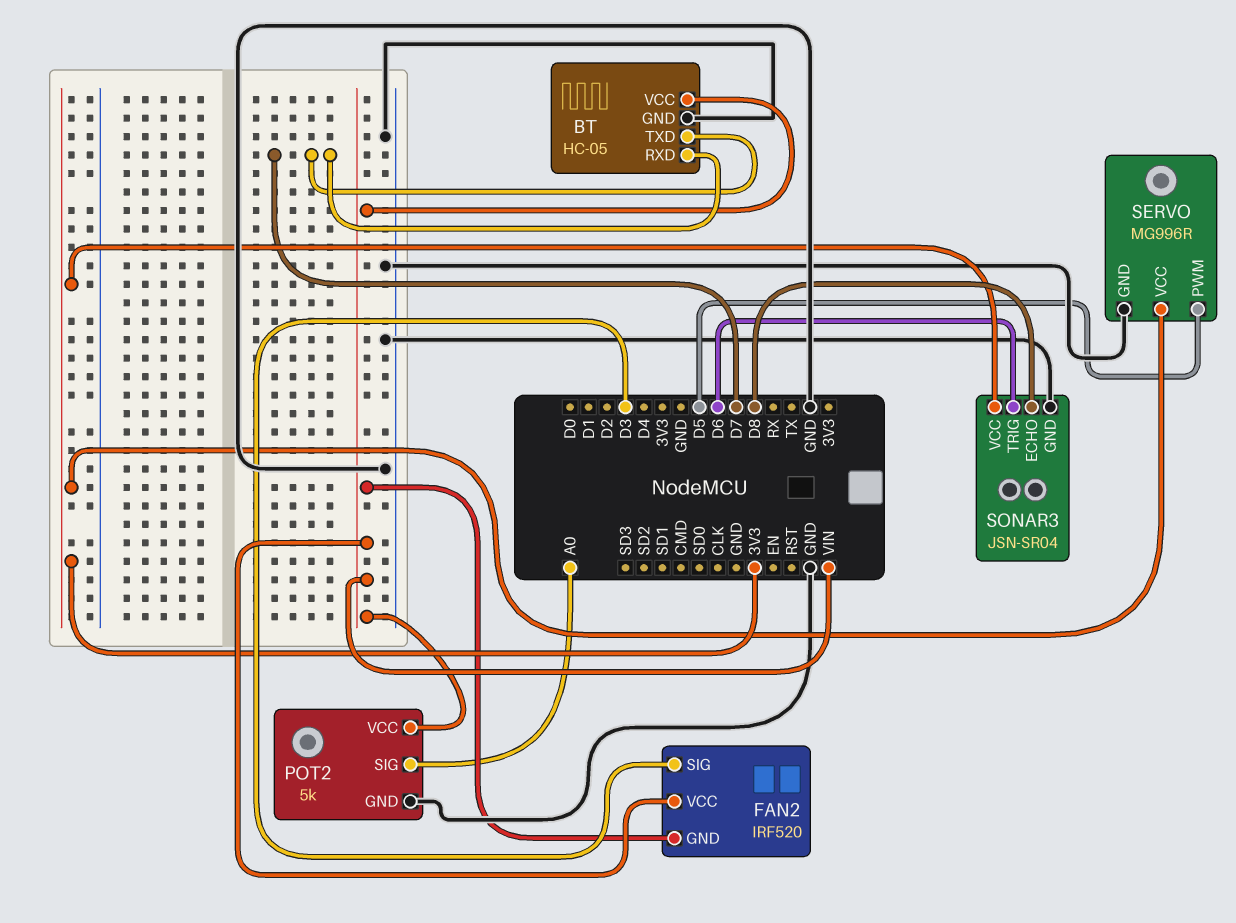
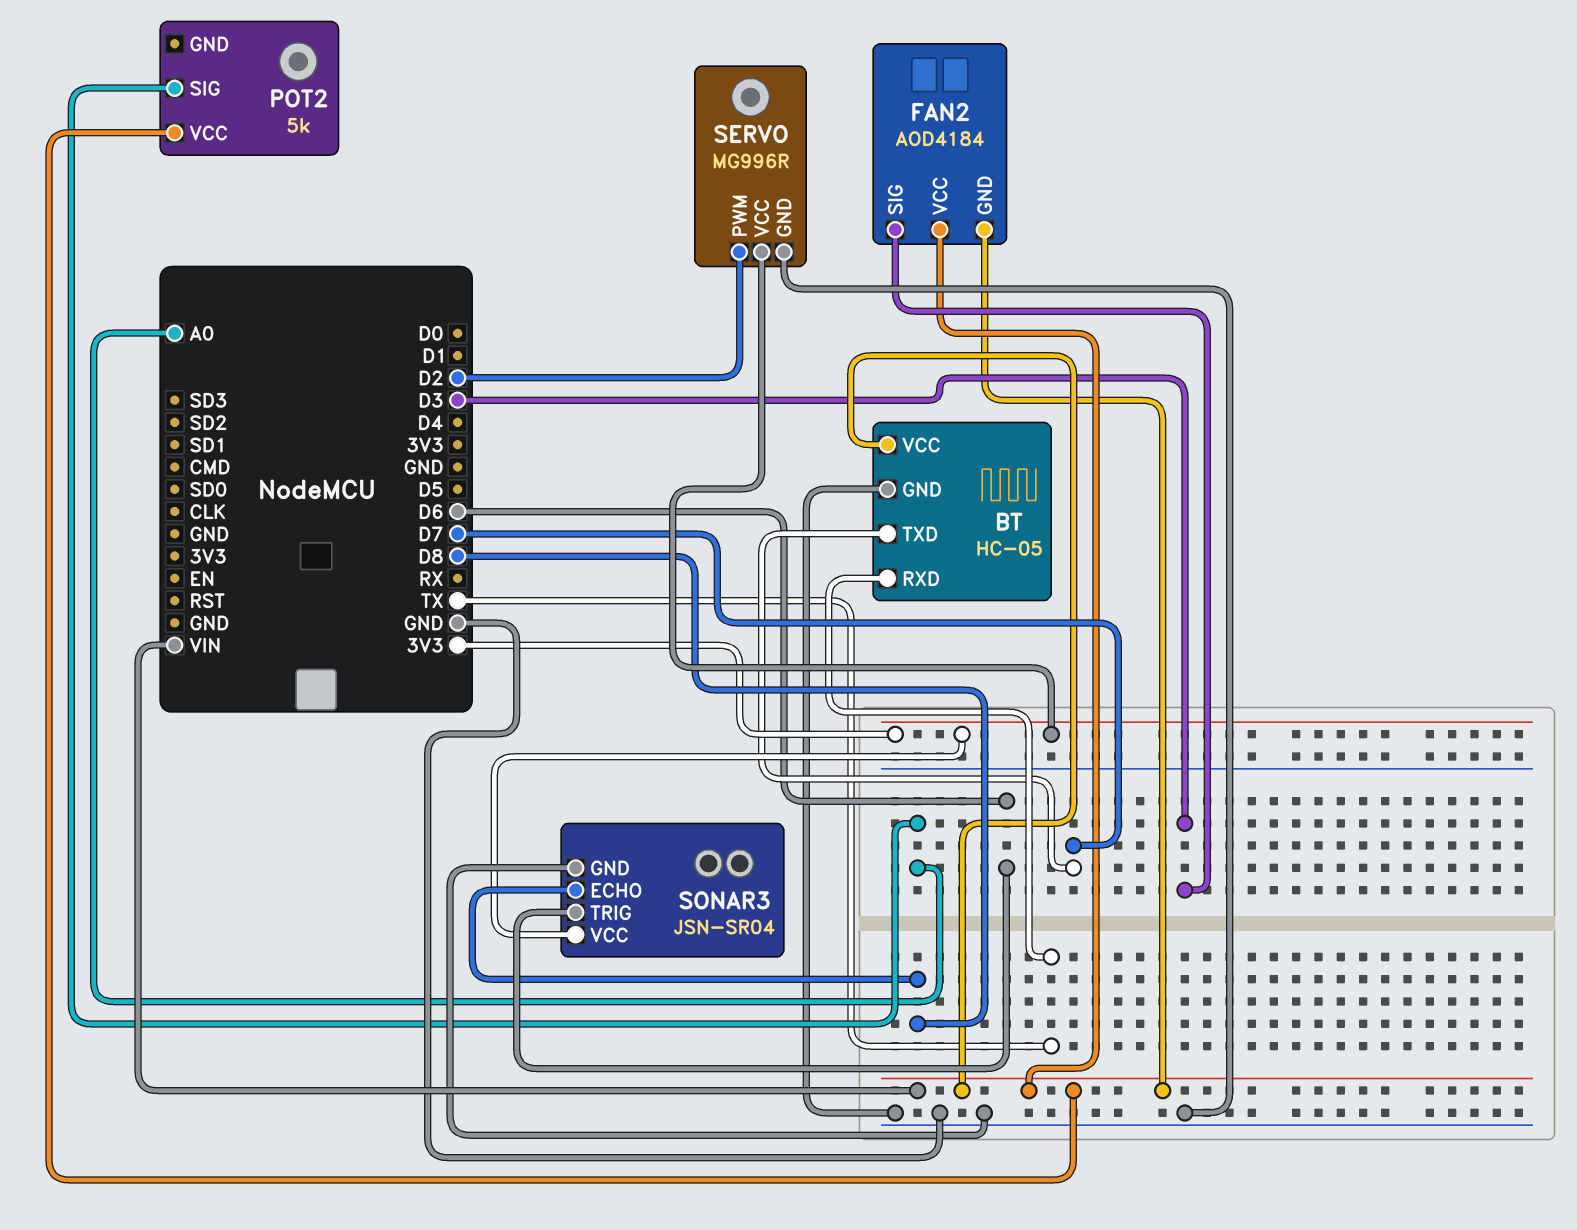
BT pin RXD: D7 -> TX
FAN2: IRF520 -> AOD4184
POT2 pin GND: GND -> none
SERVO pin PWM: D5 -> D2

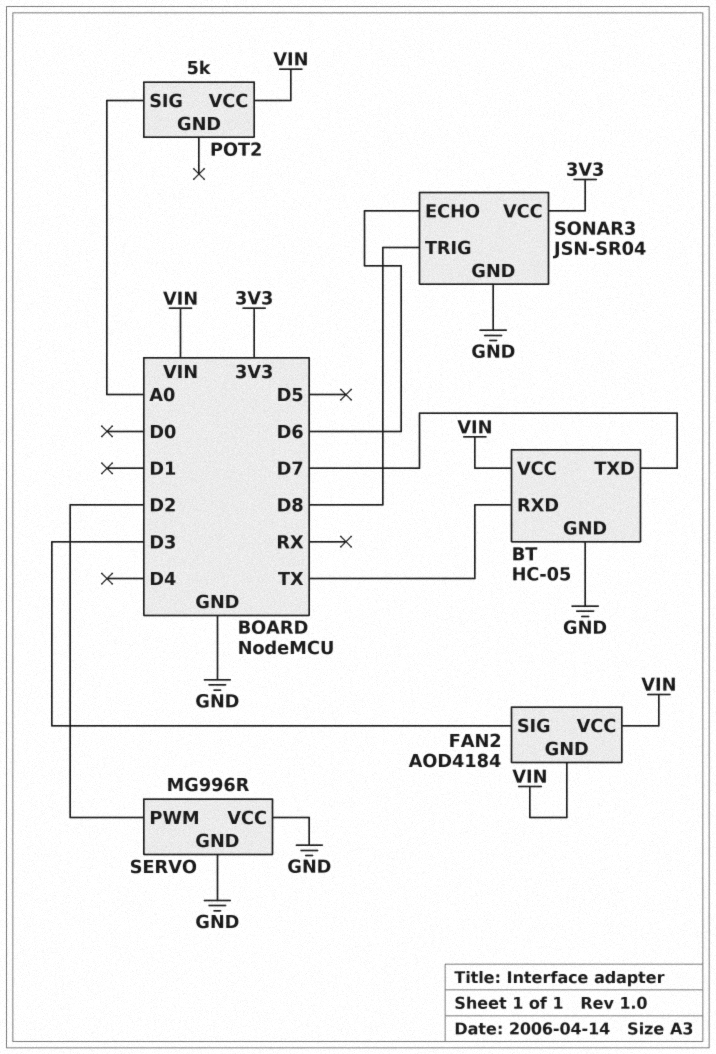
SERVO pin VCC: 3V3 -> GND
SONAR3 pin ECHO: D8 -> D6
SONAR3 pin TRIG: D6 -> D8

